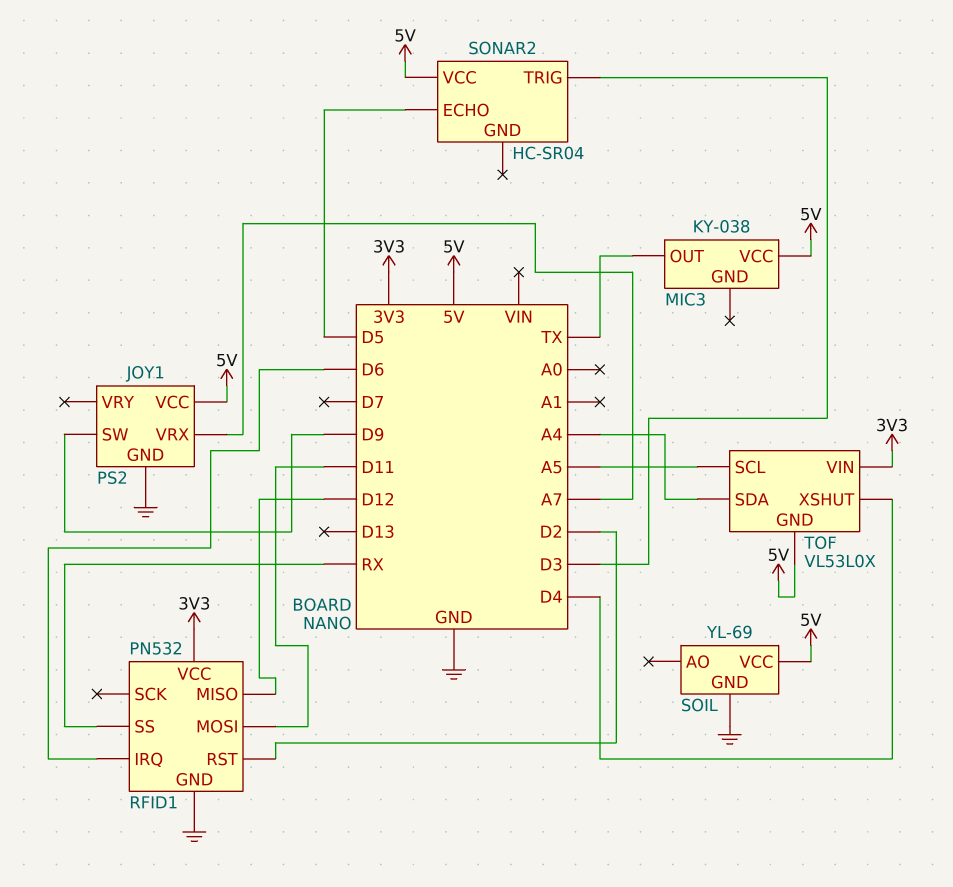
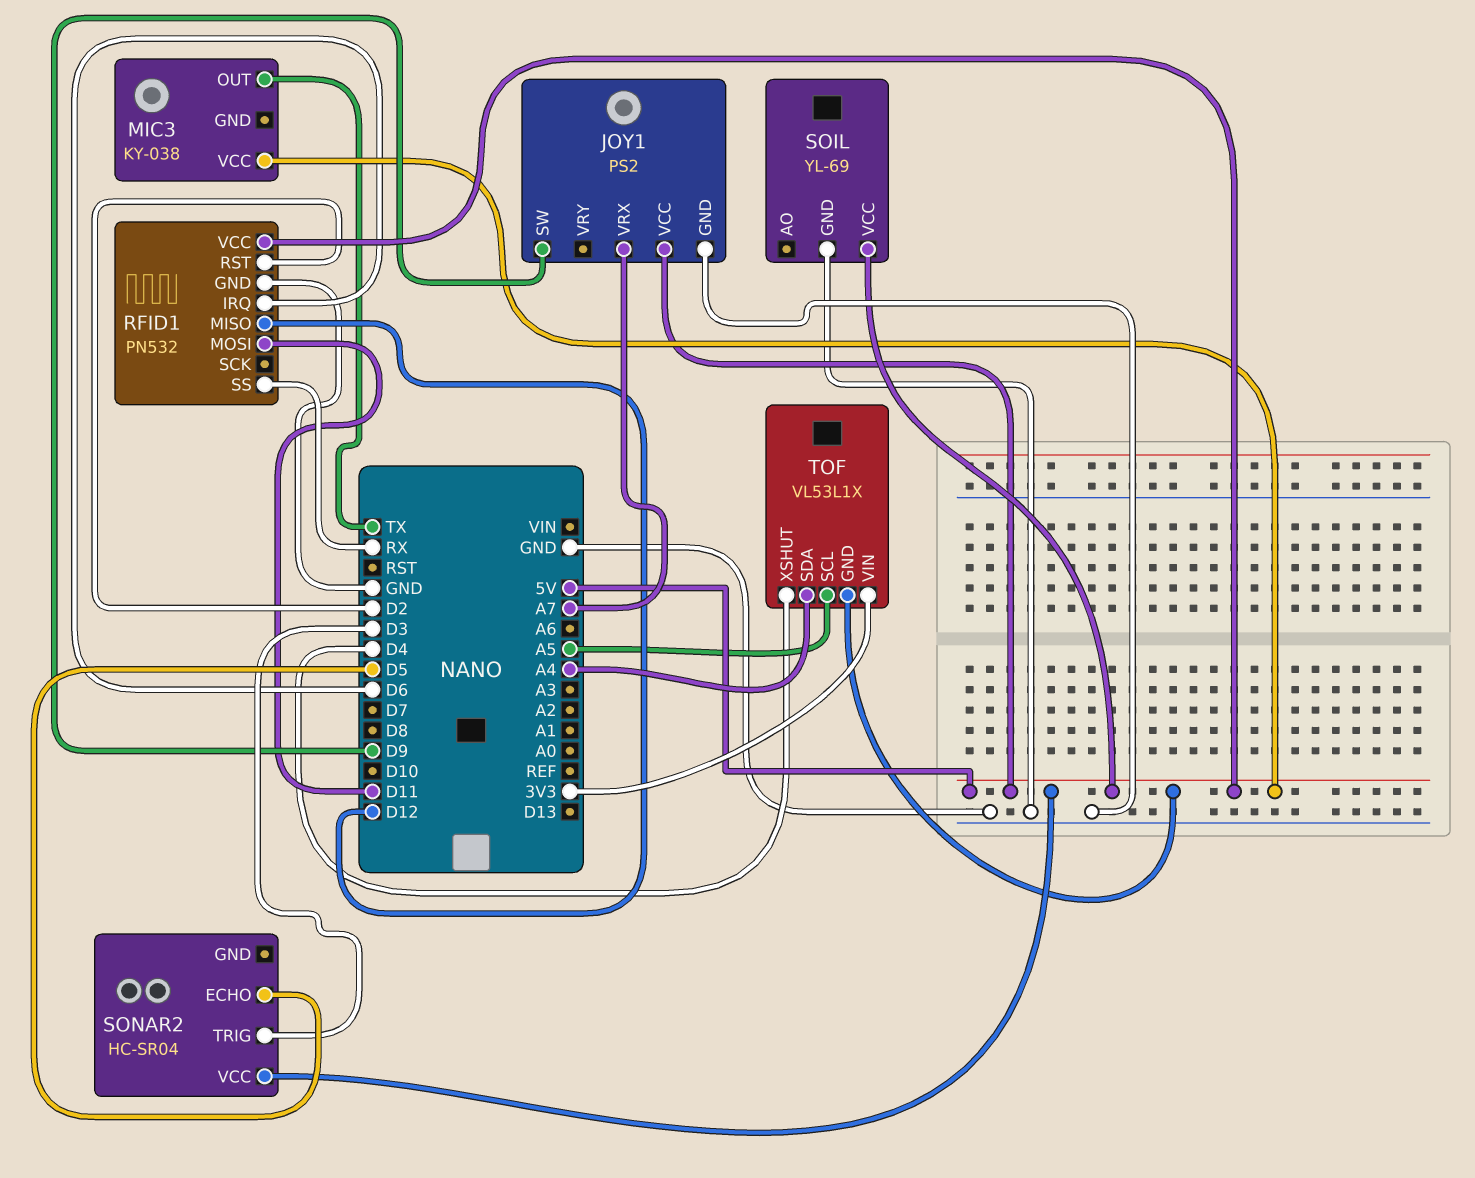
RFID1 pin VCC: 3V3 -> 5V
TOF: VL53L0X -> VL53L1X

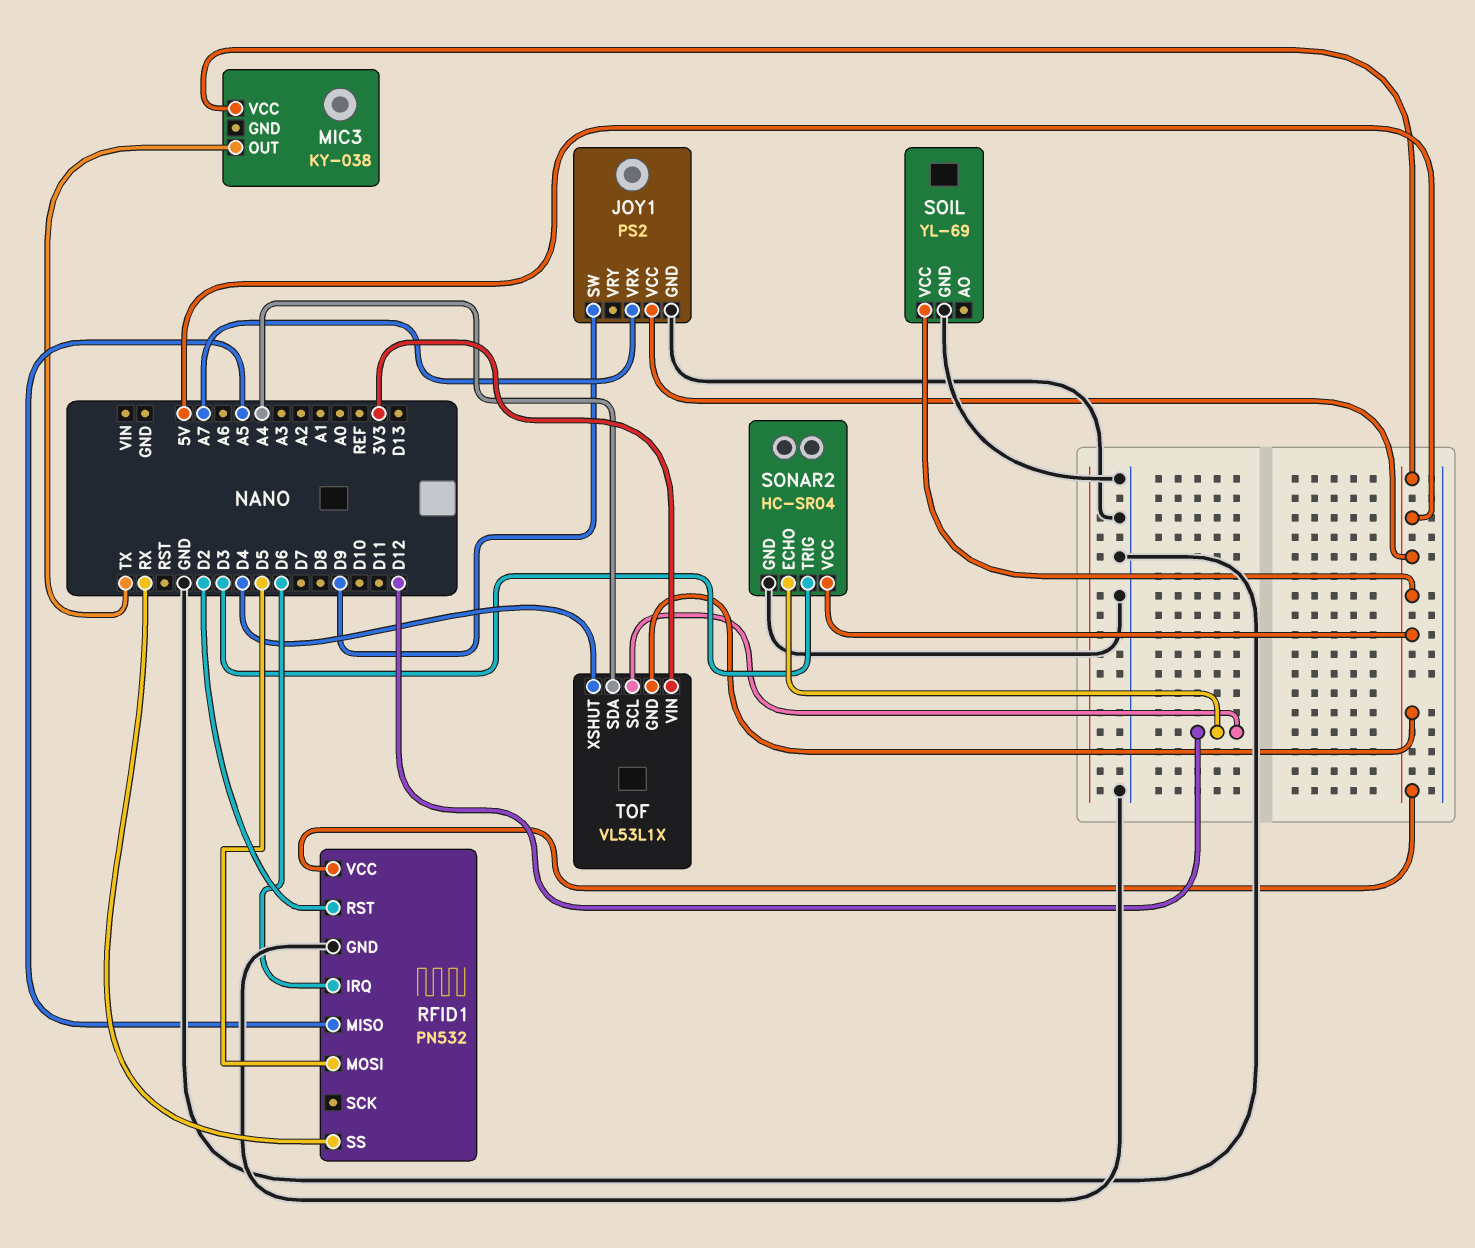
RFID1 pin MISO: D12 -> A5
RFID1 pin MOSI: D11 -> D5
SONAR2 pin ECHO: D5 -> D12
SONAR2 pin GND: none -> GND
TOF pin SCL: A5 -> D12

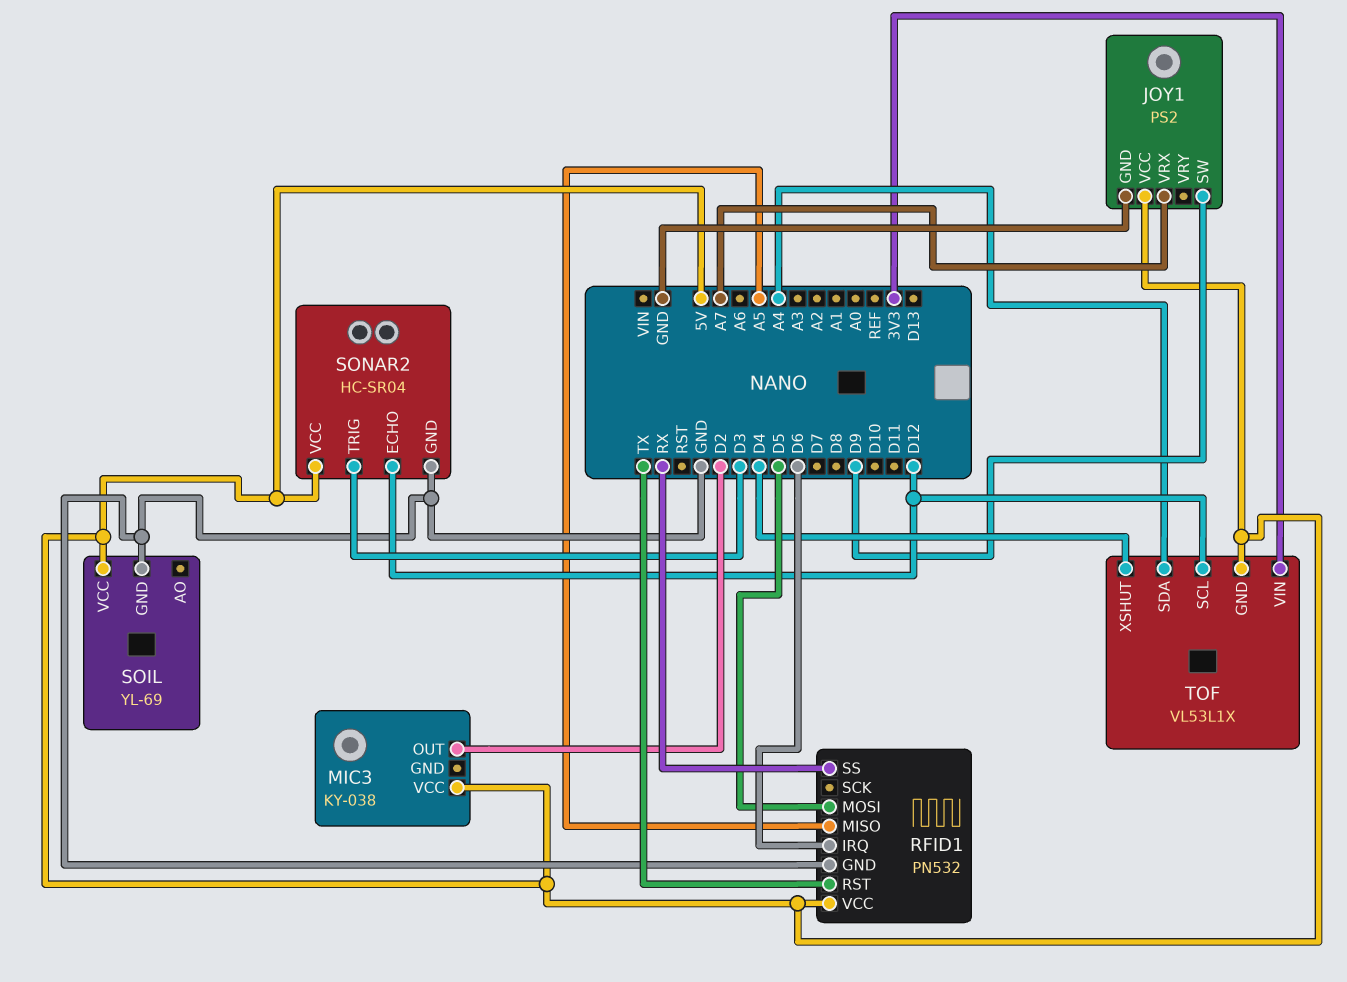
MIC3 pin OUT: TX -> D2
RFID1 pin RST: D2 -> TX

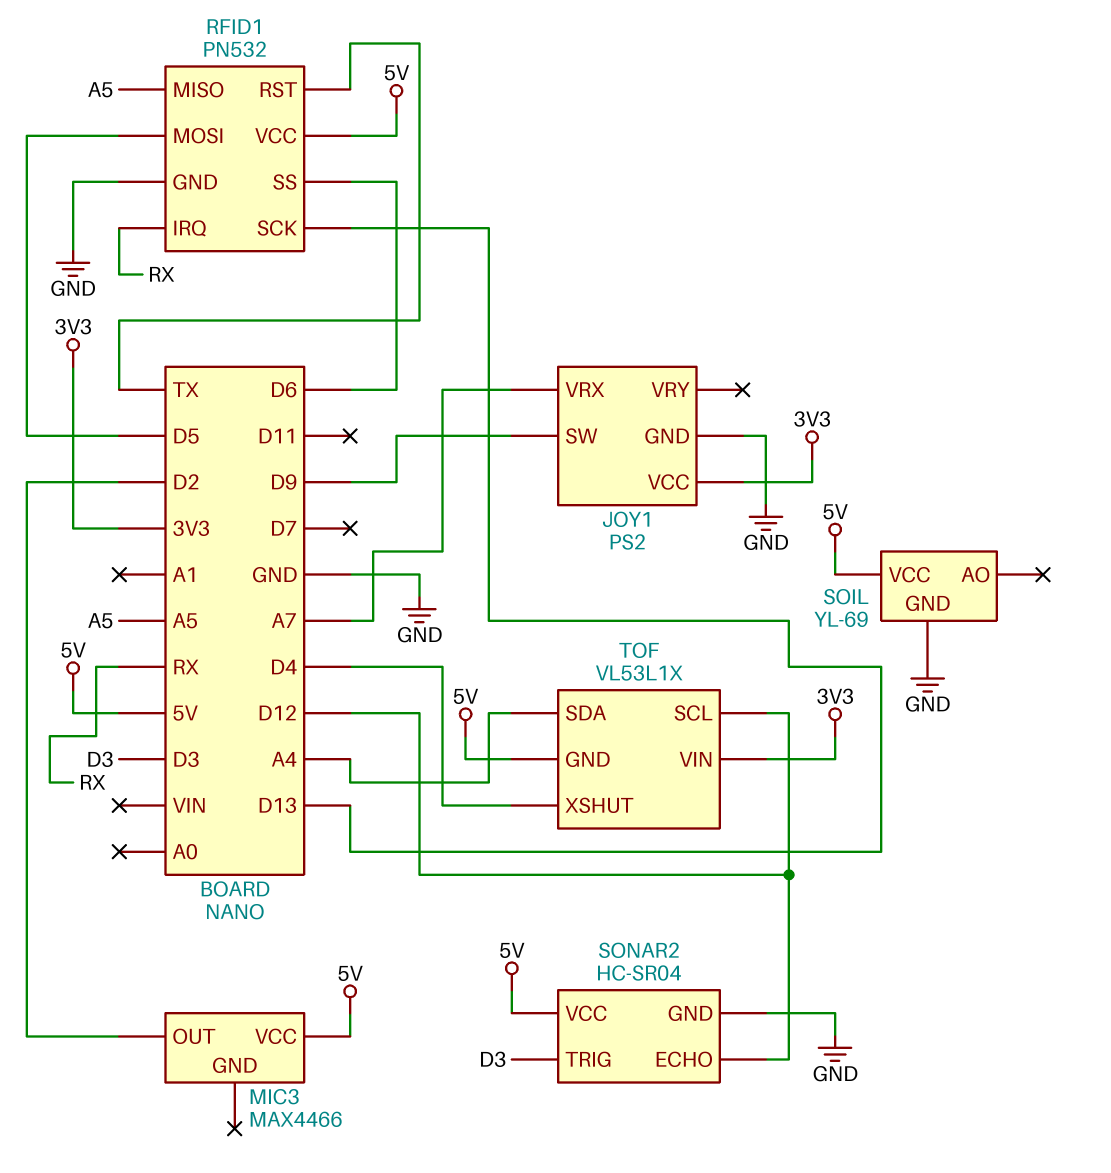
JOY1 pin VCC: 5V -> 3V3
MIC3: KY-038 -> MAX4466
RFID1 pin IRQ: D6 -> RX
RFID1 pin SCK: none -> D13
RFID1 pin SS: RX -> D6

